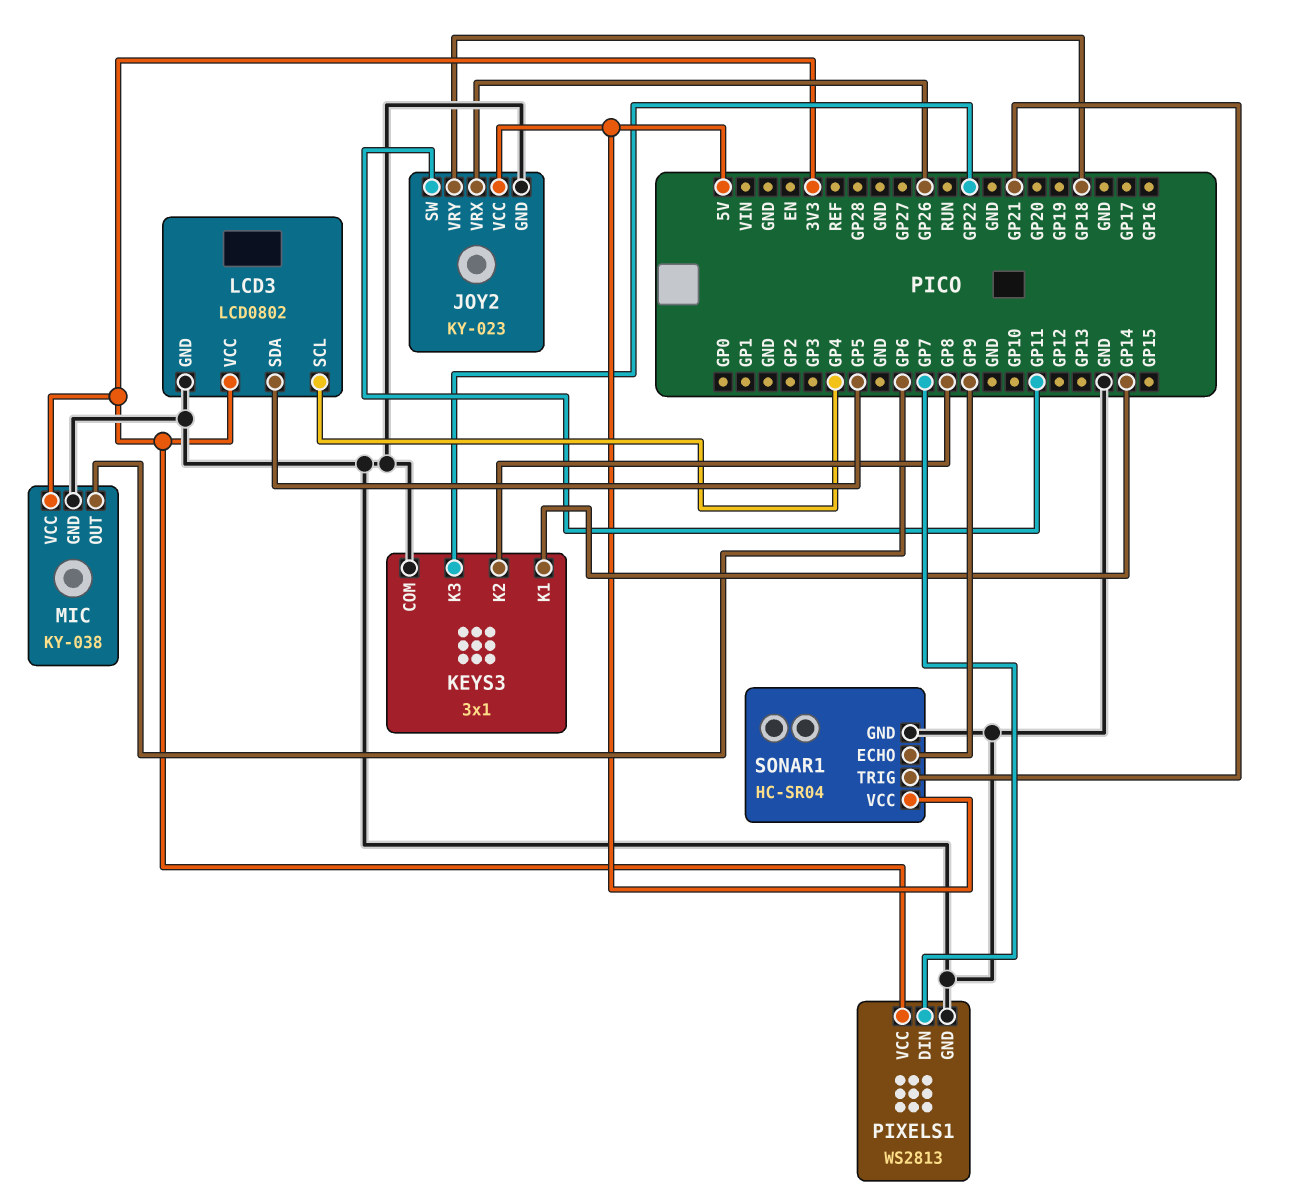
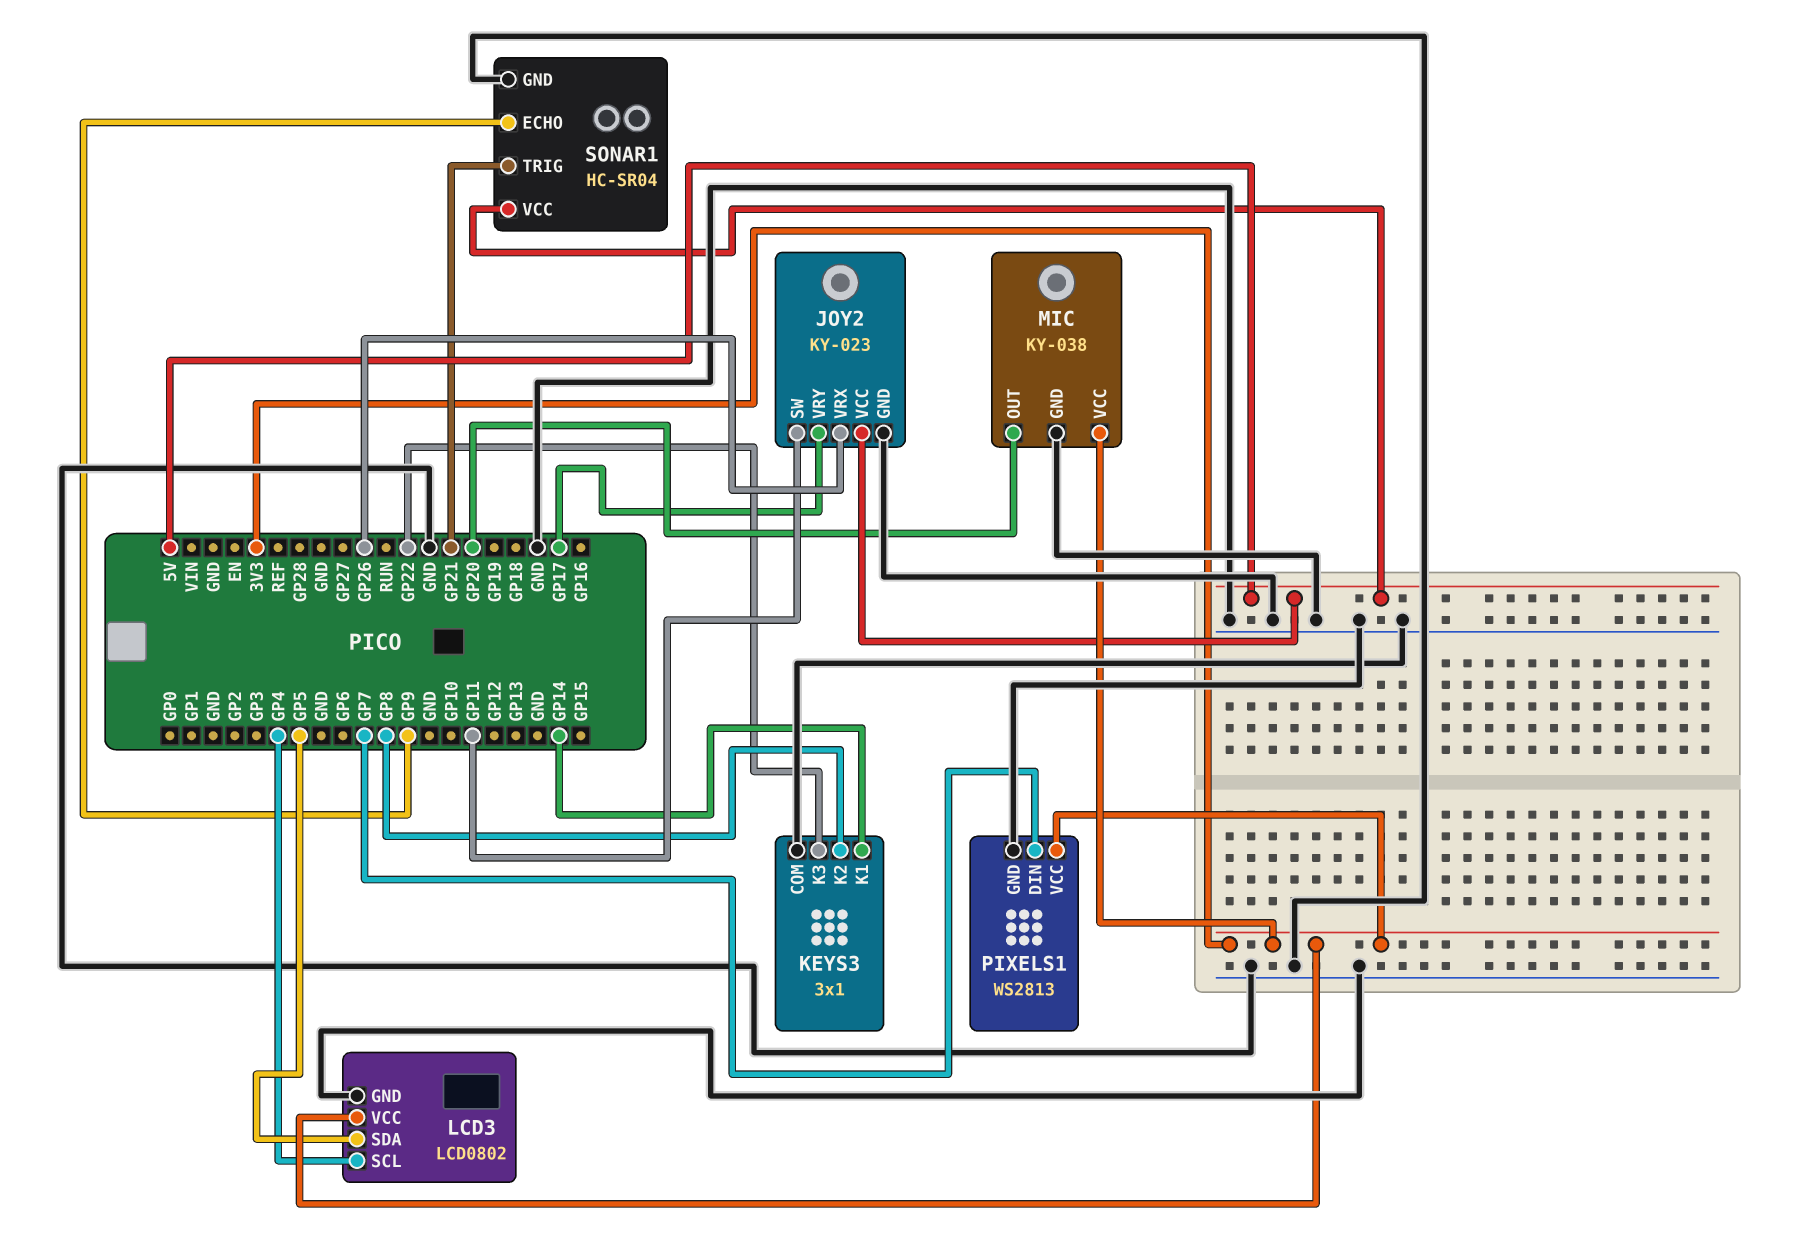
JOY2 pin VRY: GP18 -> GP17
MIC pin OUT: GP6 -> GP20

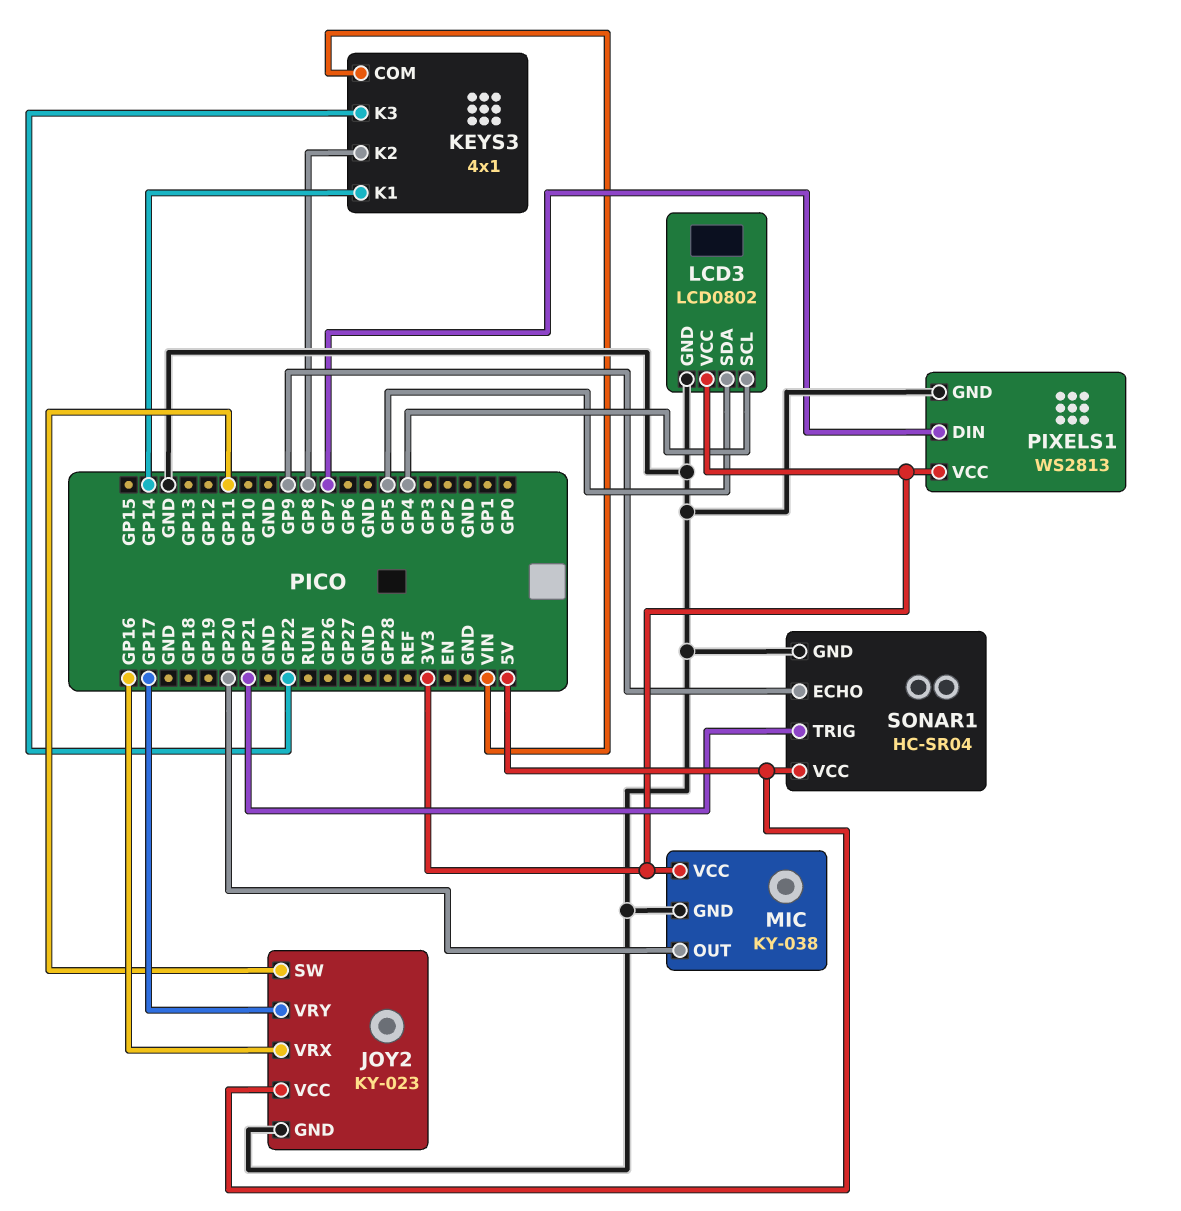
JOY2 pin VRX: GP26 -> GP16
KEYS3: 3x1 -> 4x1
KEYS3 pin COM: GND -> VIN

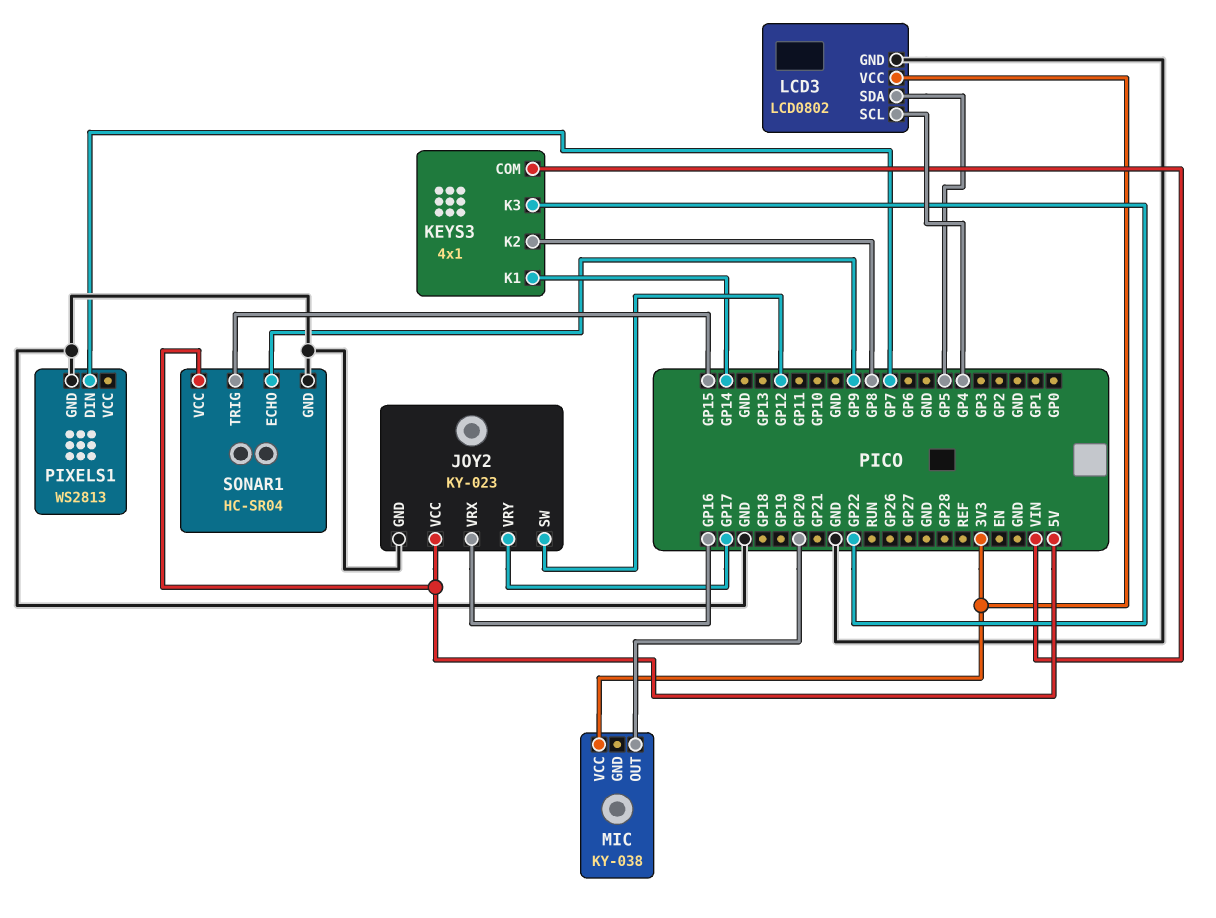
JOY2 pin SW: GP11 -> GP12
MIC pin GND: GND -> none
PIXELS1 pin VCC: 3V3 -> none
SONAR1 pin TRIG: GP21 -> GP15

